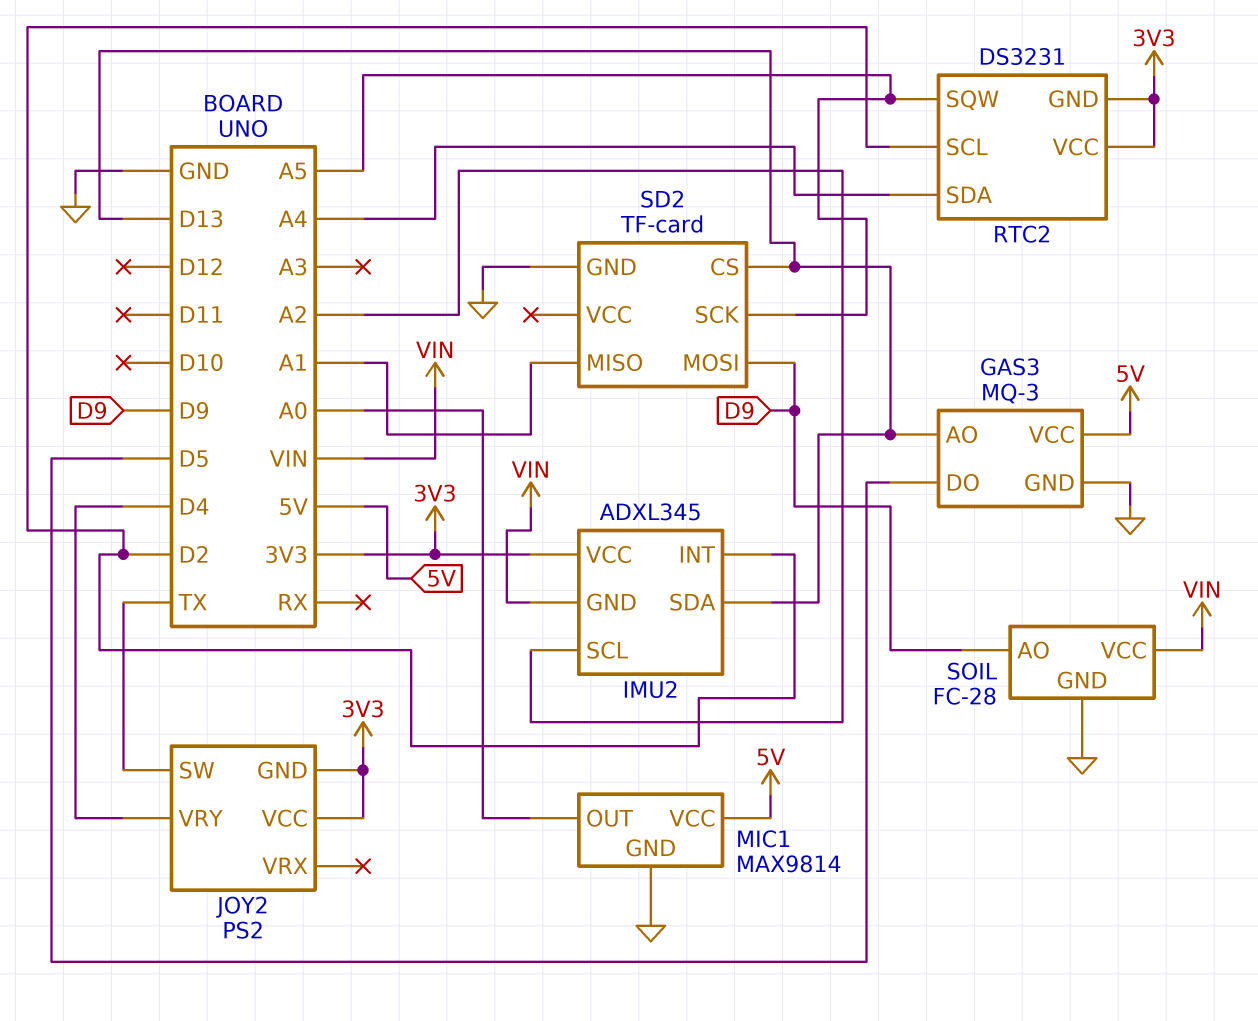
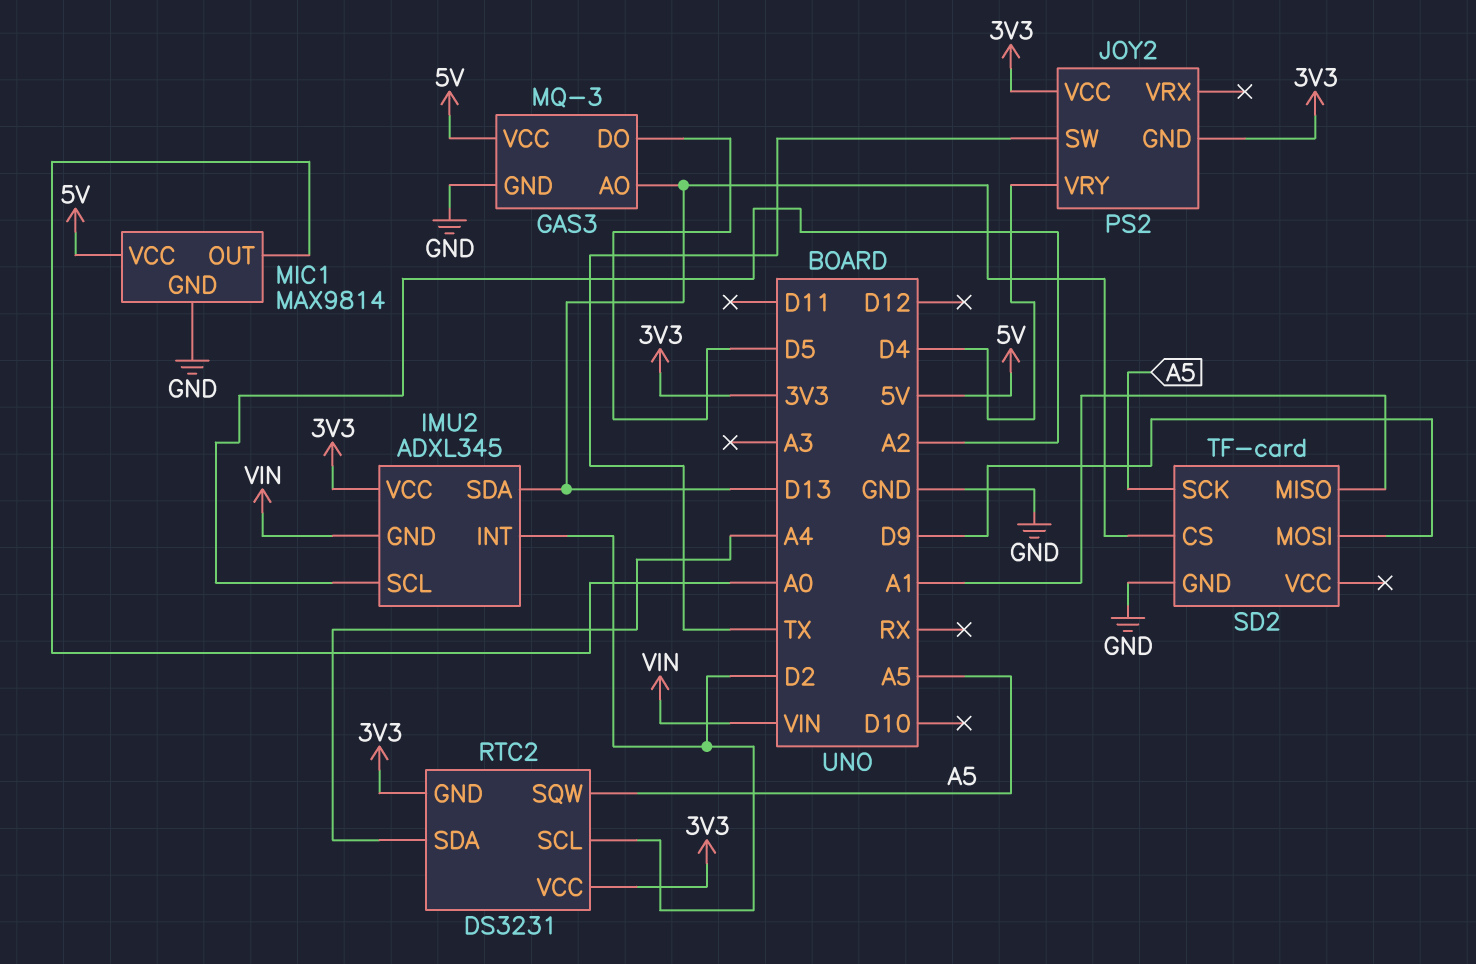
SOIL: FC-28 -> none
SOIL pin AO: D9 -> none
SOIL pin GND: GND -> none
SOIL pin VCC: VIN -> none

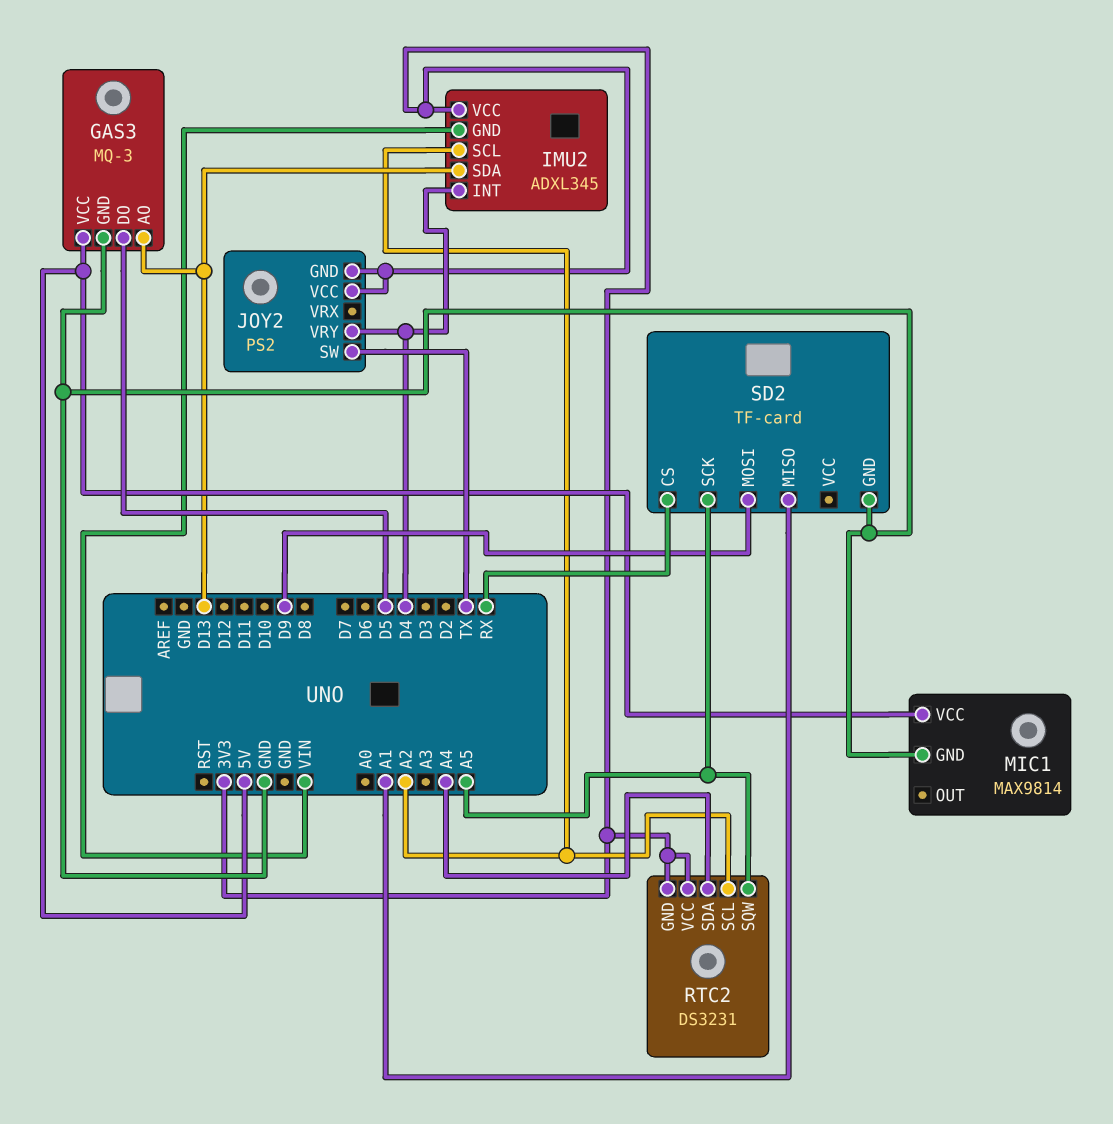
IMU2 pin INT: D2 -> D4
MIC1 pin OUT: A0 -> none
RTC2 pin SCL: D2 -> A2
SD2 pin CS: D13 -> RX

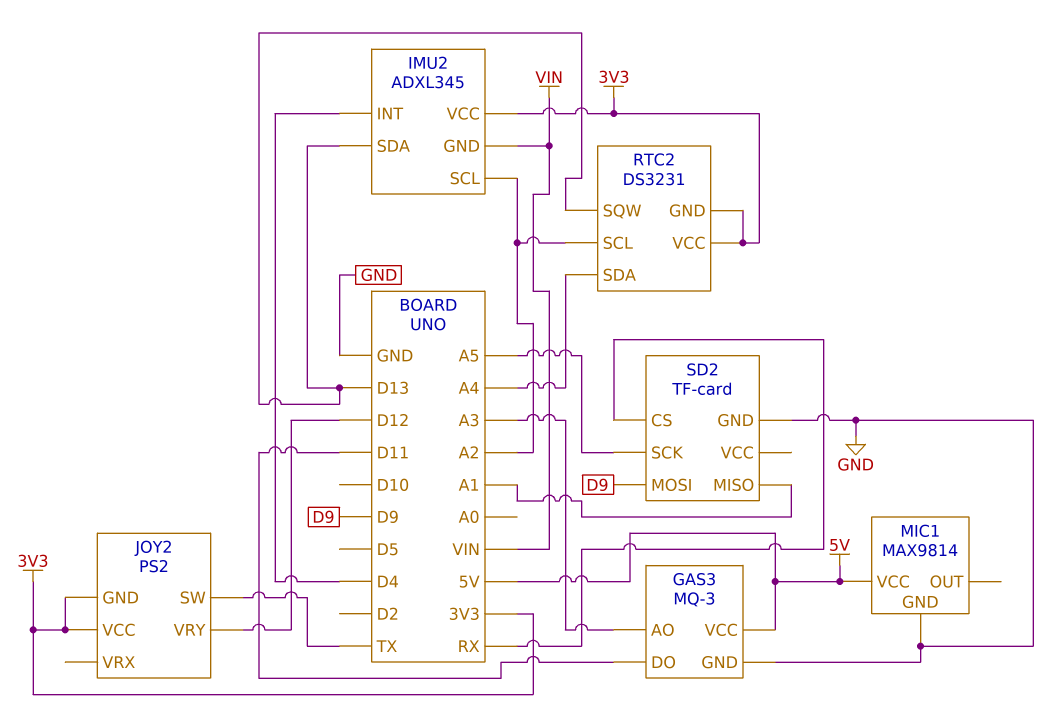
GAS3 pin AO: D13 -> A3
GAS3 pin DO: D5 -> D11
JOY2 pin VRY: D4 -> D12
RTC2 pin SQW: A5 -> D13

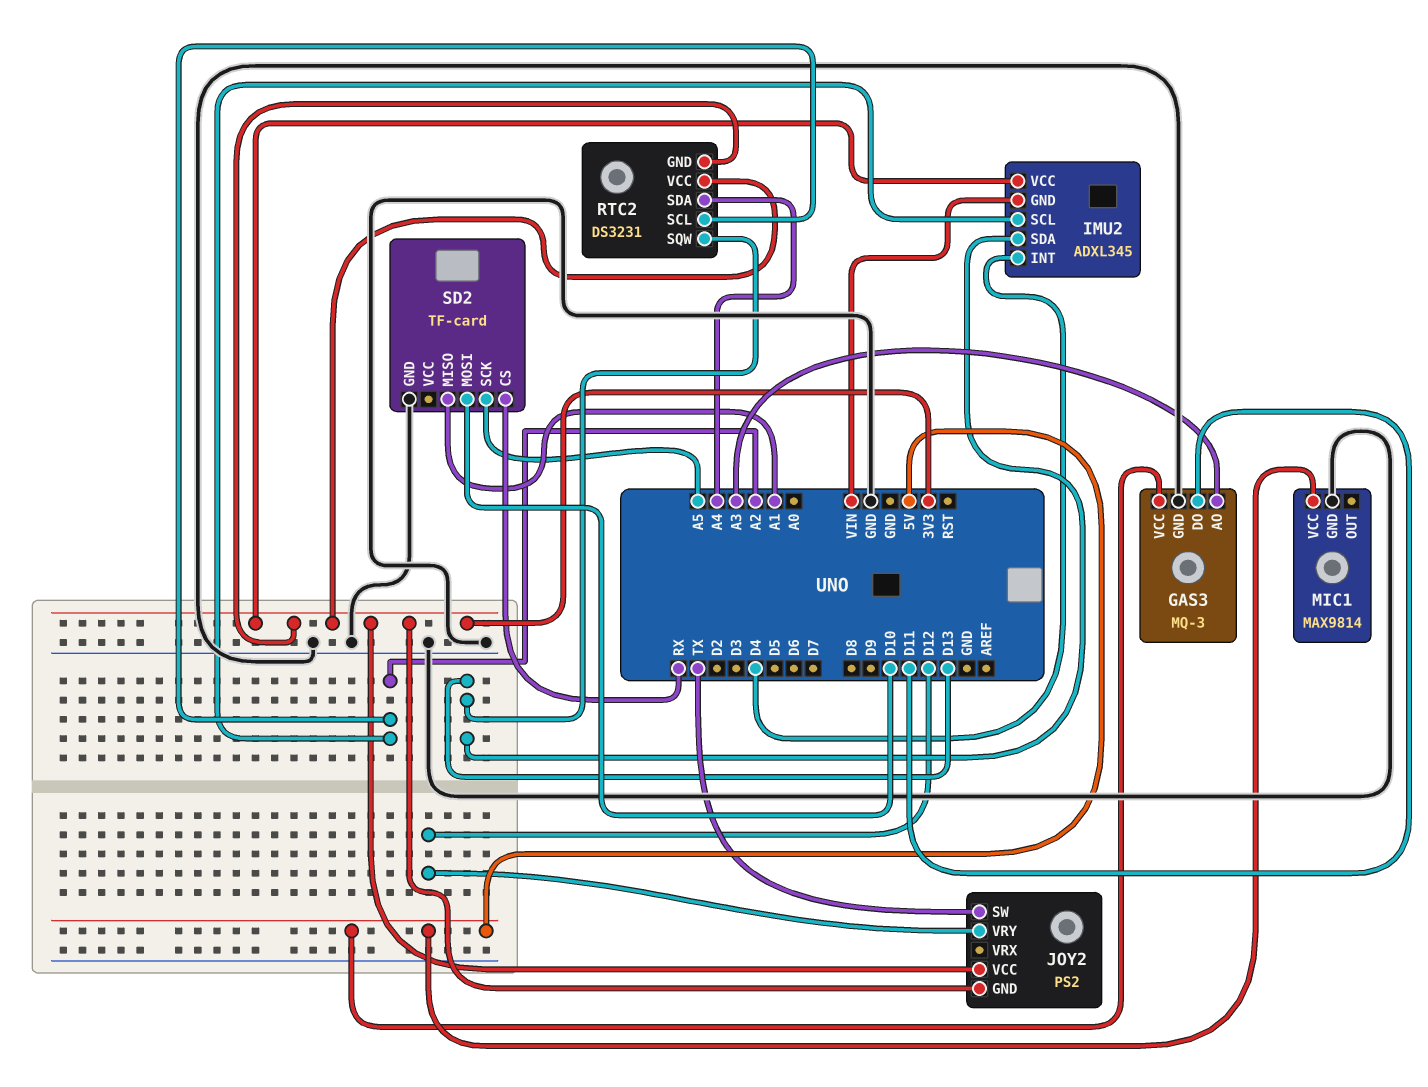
SD2 pin MOSI: D9 -> D10

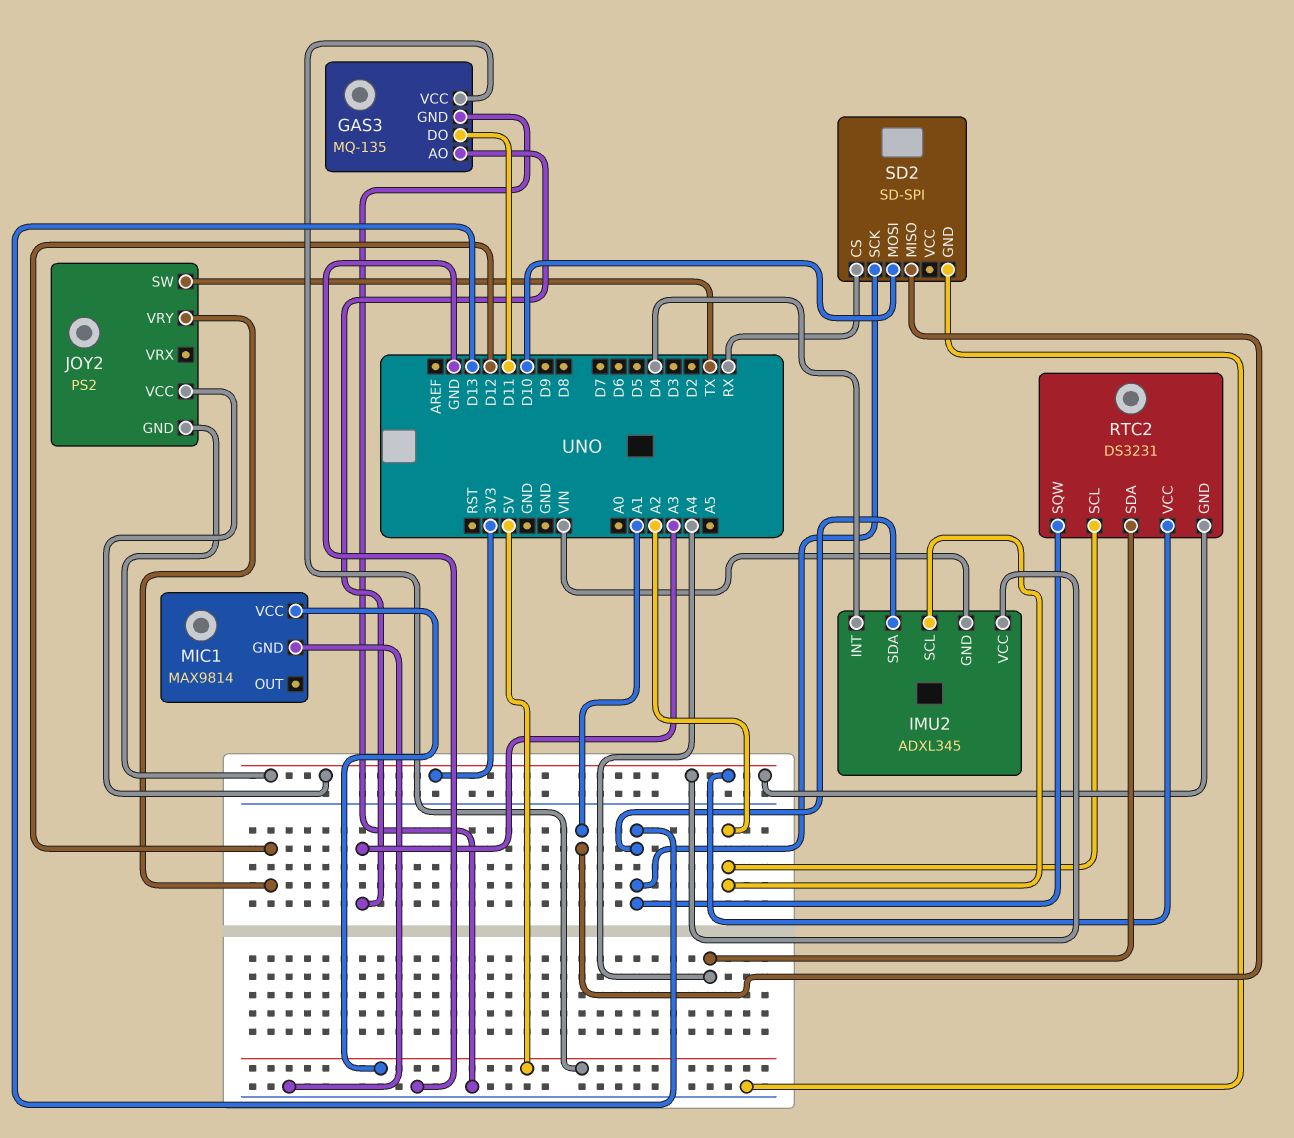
GAS3: MQ-3 -> MQ-135
SD2: TF-card -> SD-SPI
SD2 pin SCK: A5 -> D13

